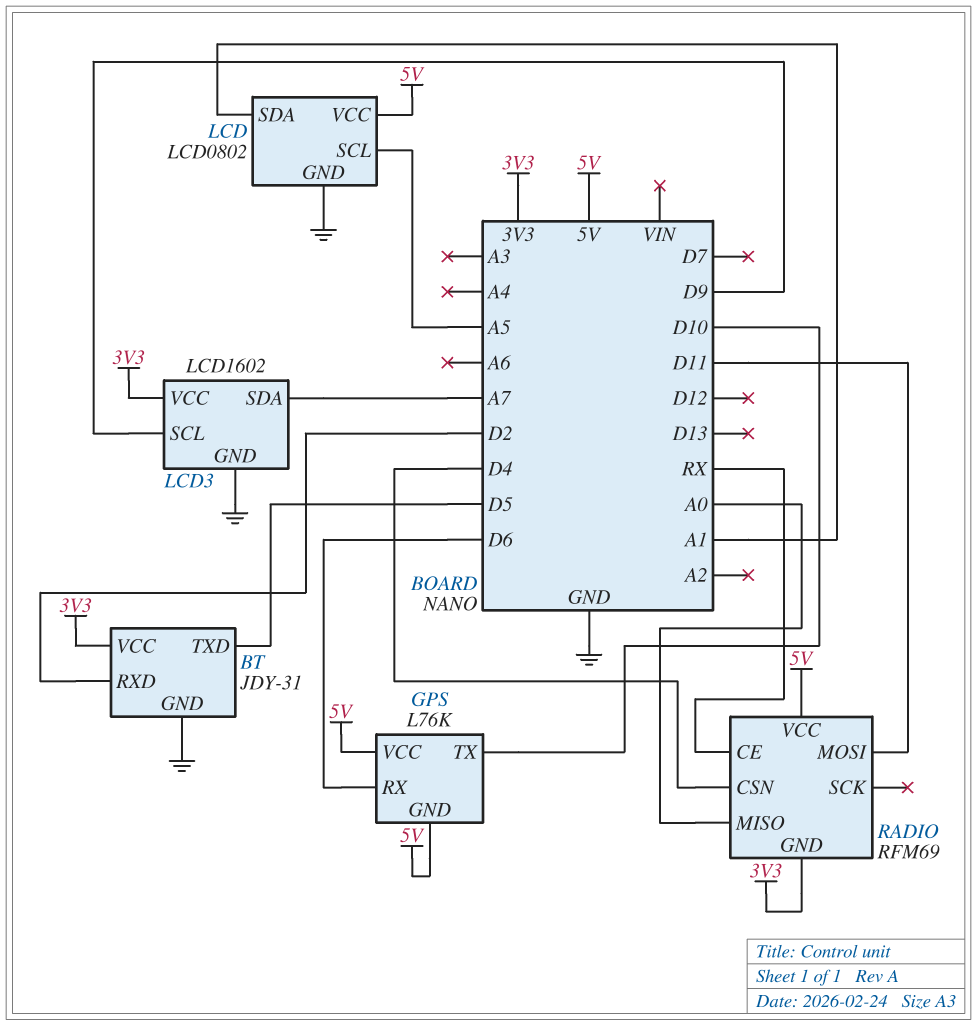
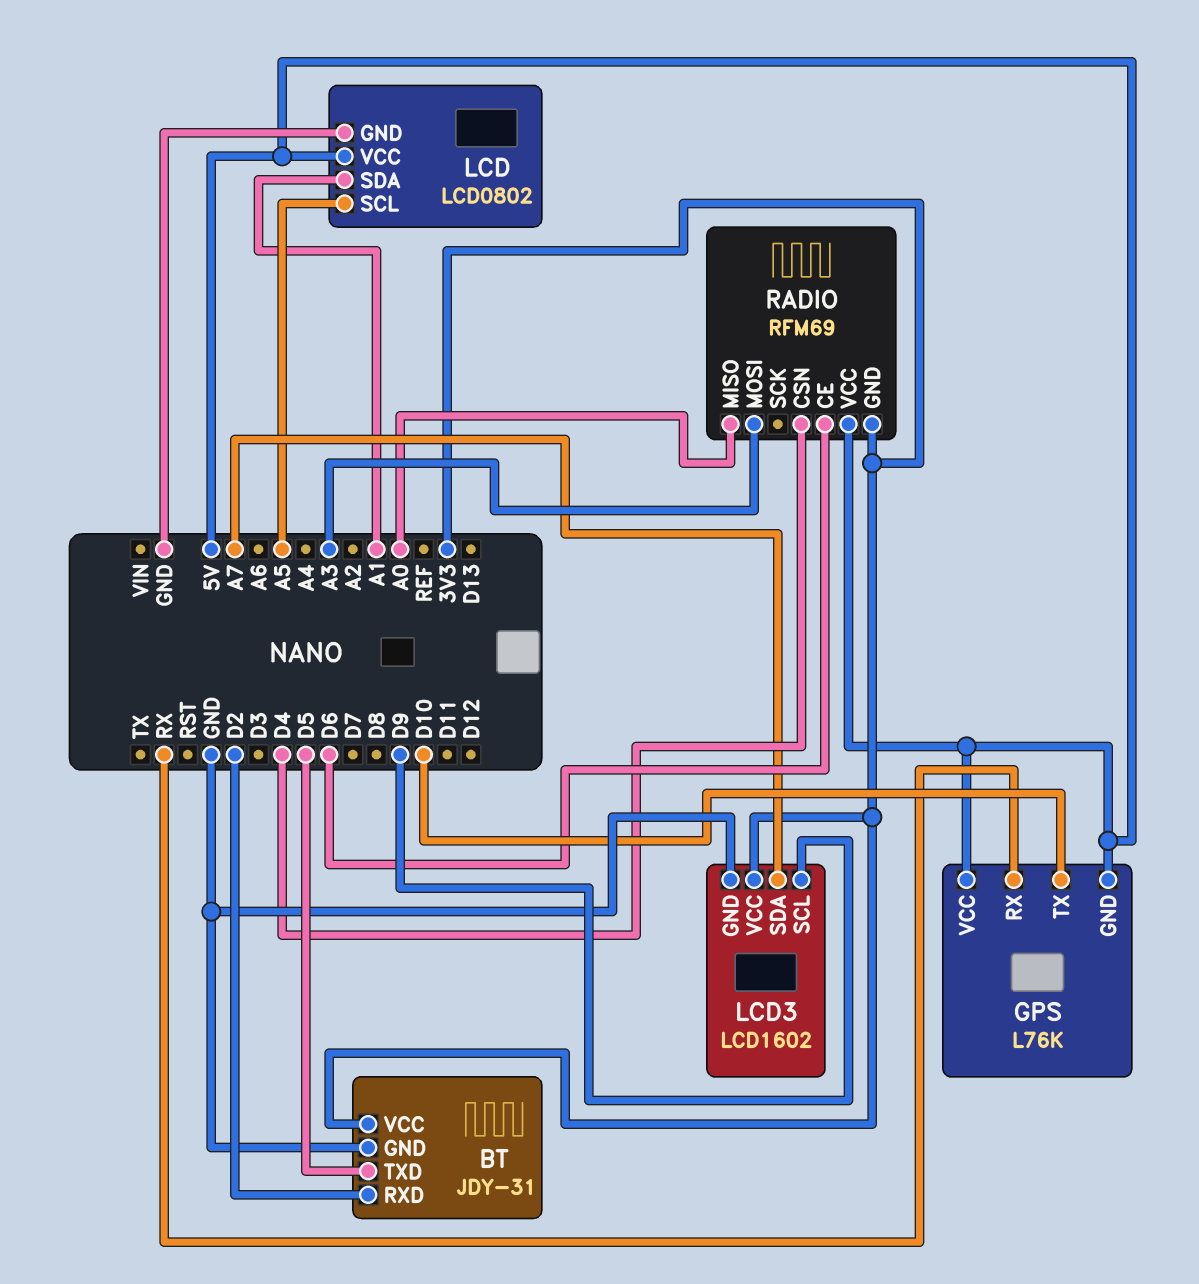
GPS pin RX: D6 -> RX
RADIO pin CE: RX -> D6
RADIO pin MOSI: D11 -> A3

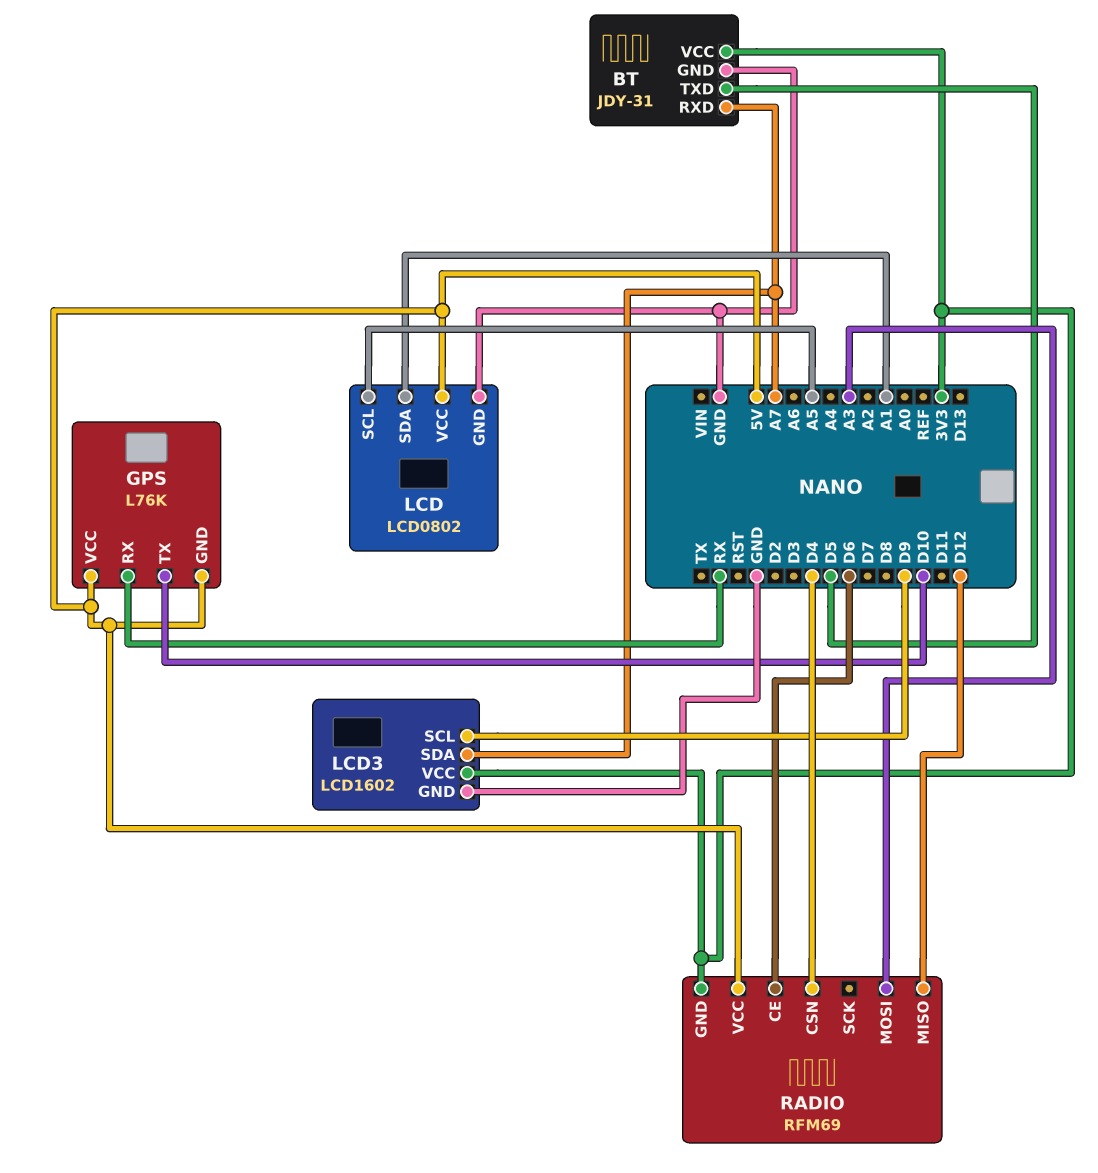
BT pin RXD: D2 -> A7
RADIO pin MISO: A0 -> D12

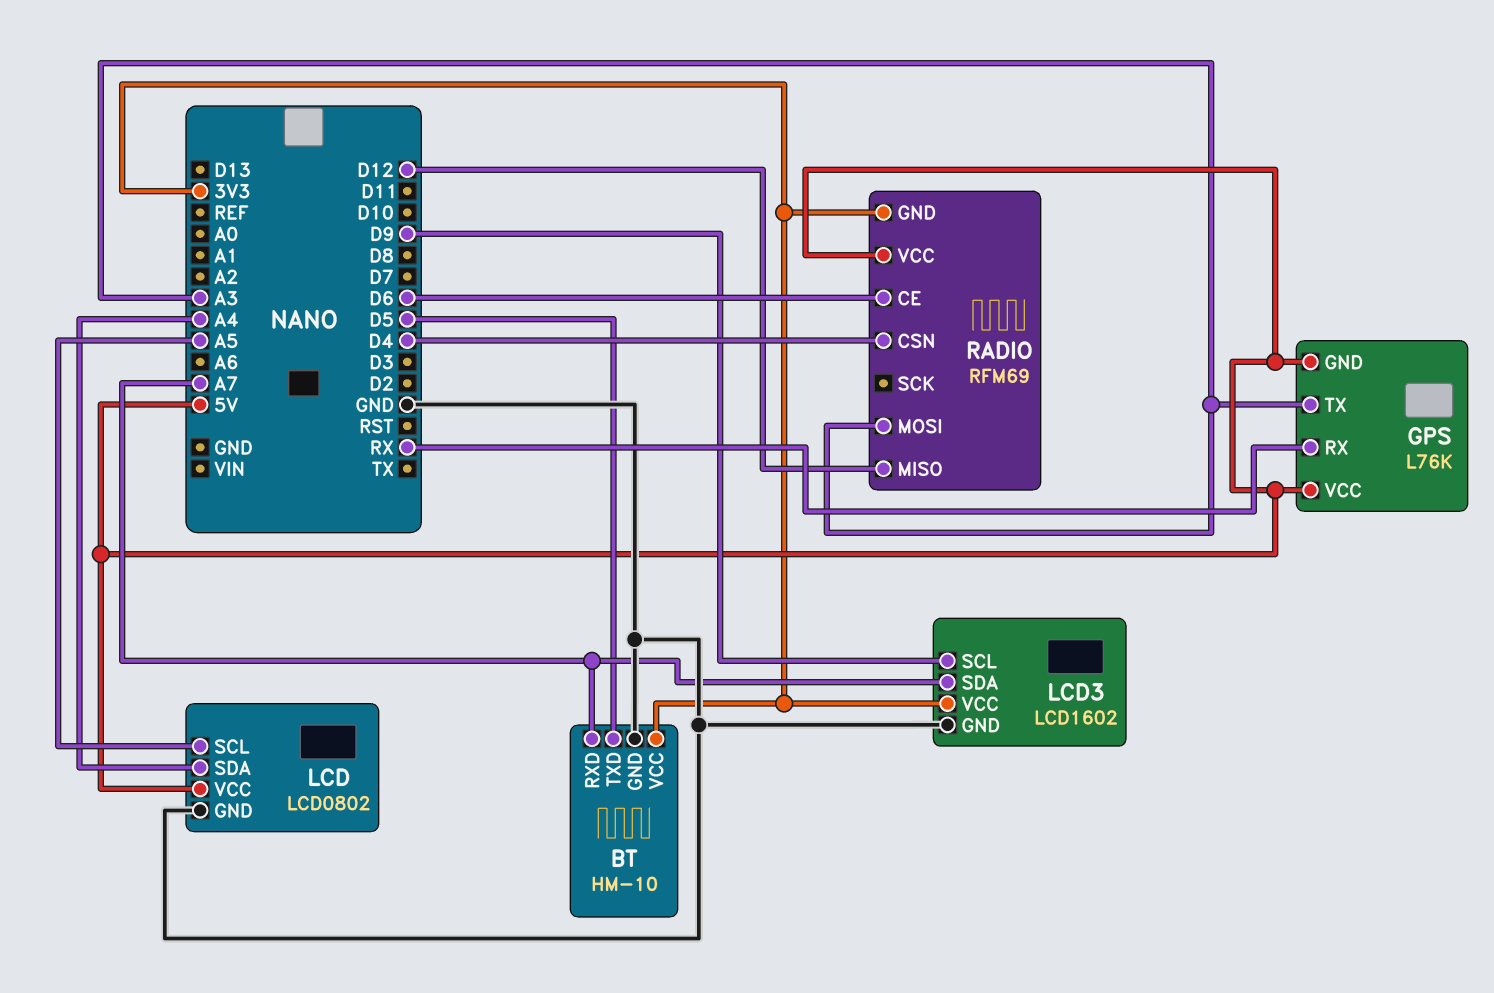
BT: JDY-31 -> HM-10
GPS pin TX: D10 -> A3
LCD pin SDA: A1 -> A4

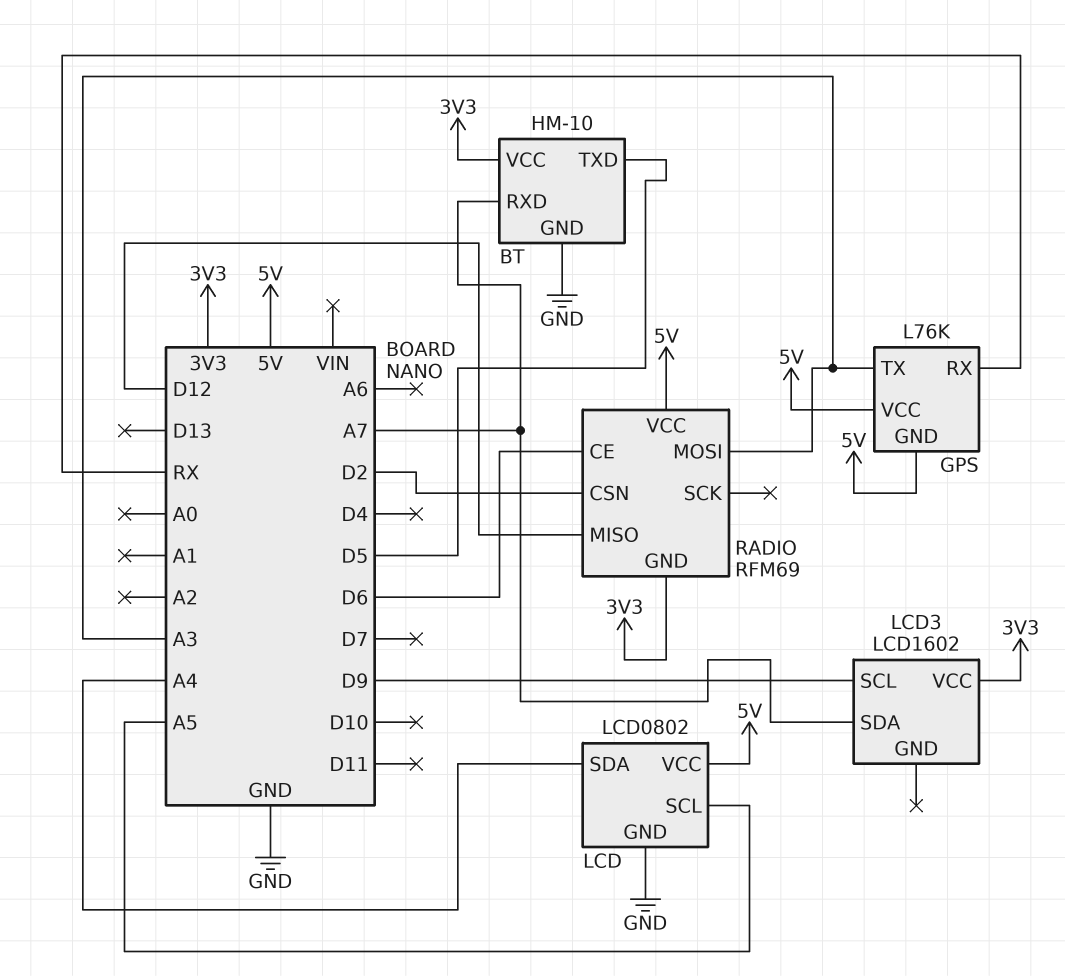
LCD3 pin GND: GND -> none
RADIO pin CSN: D4 -> D2

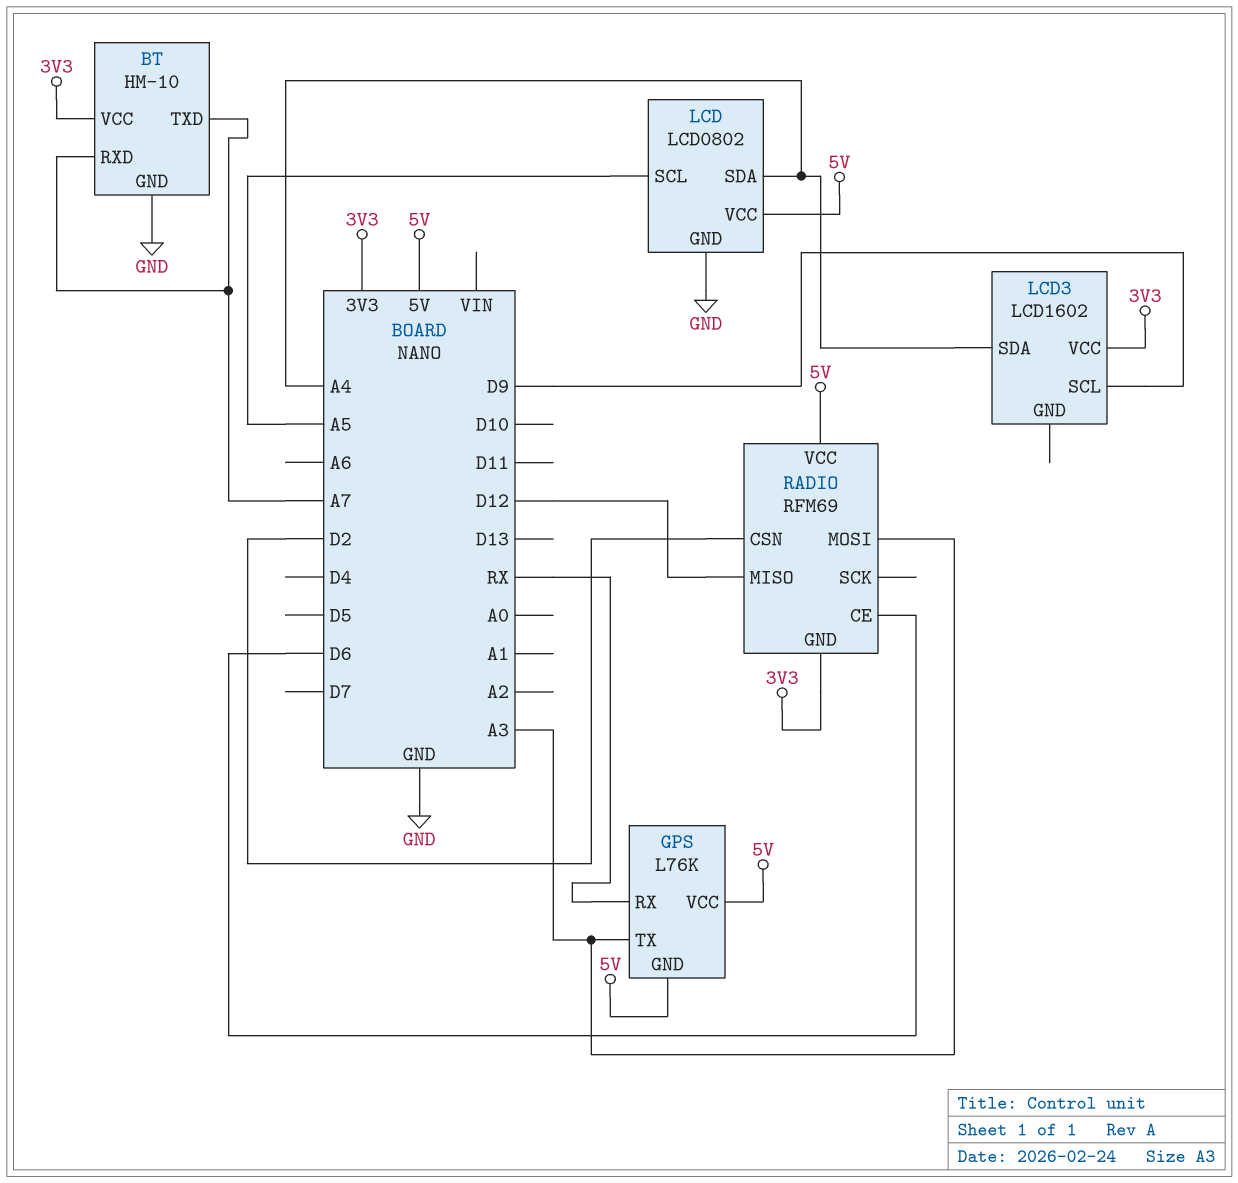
BT pin TXD: D5 -> A7
LCD3 pin SDA: A7 -> A4

